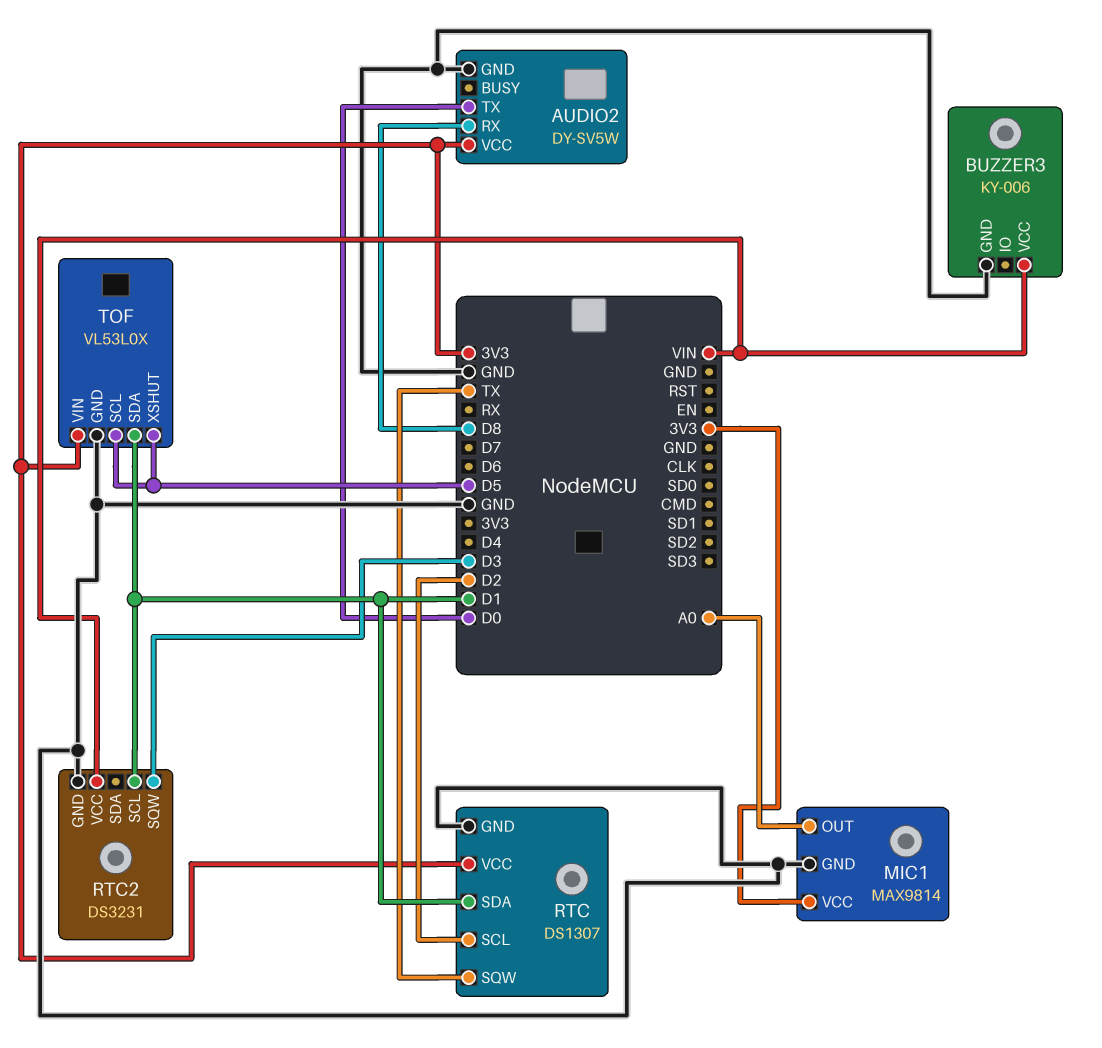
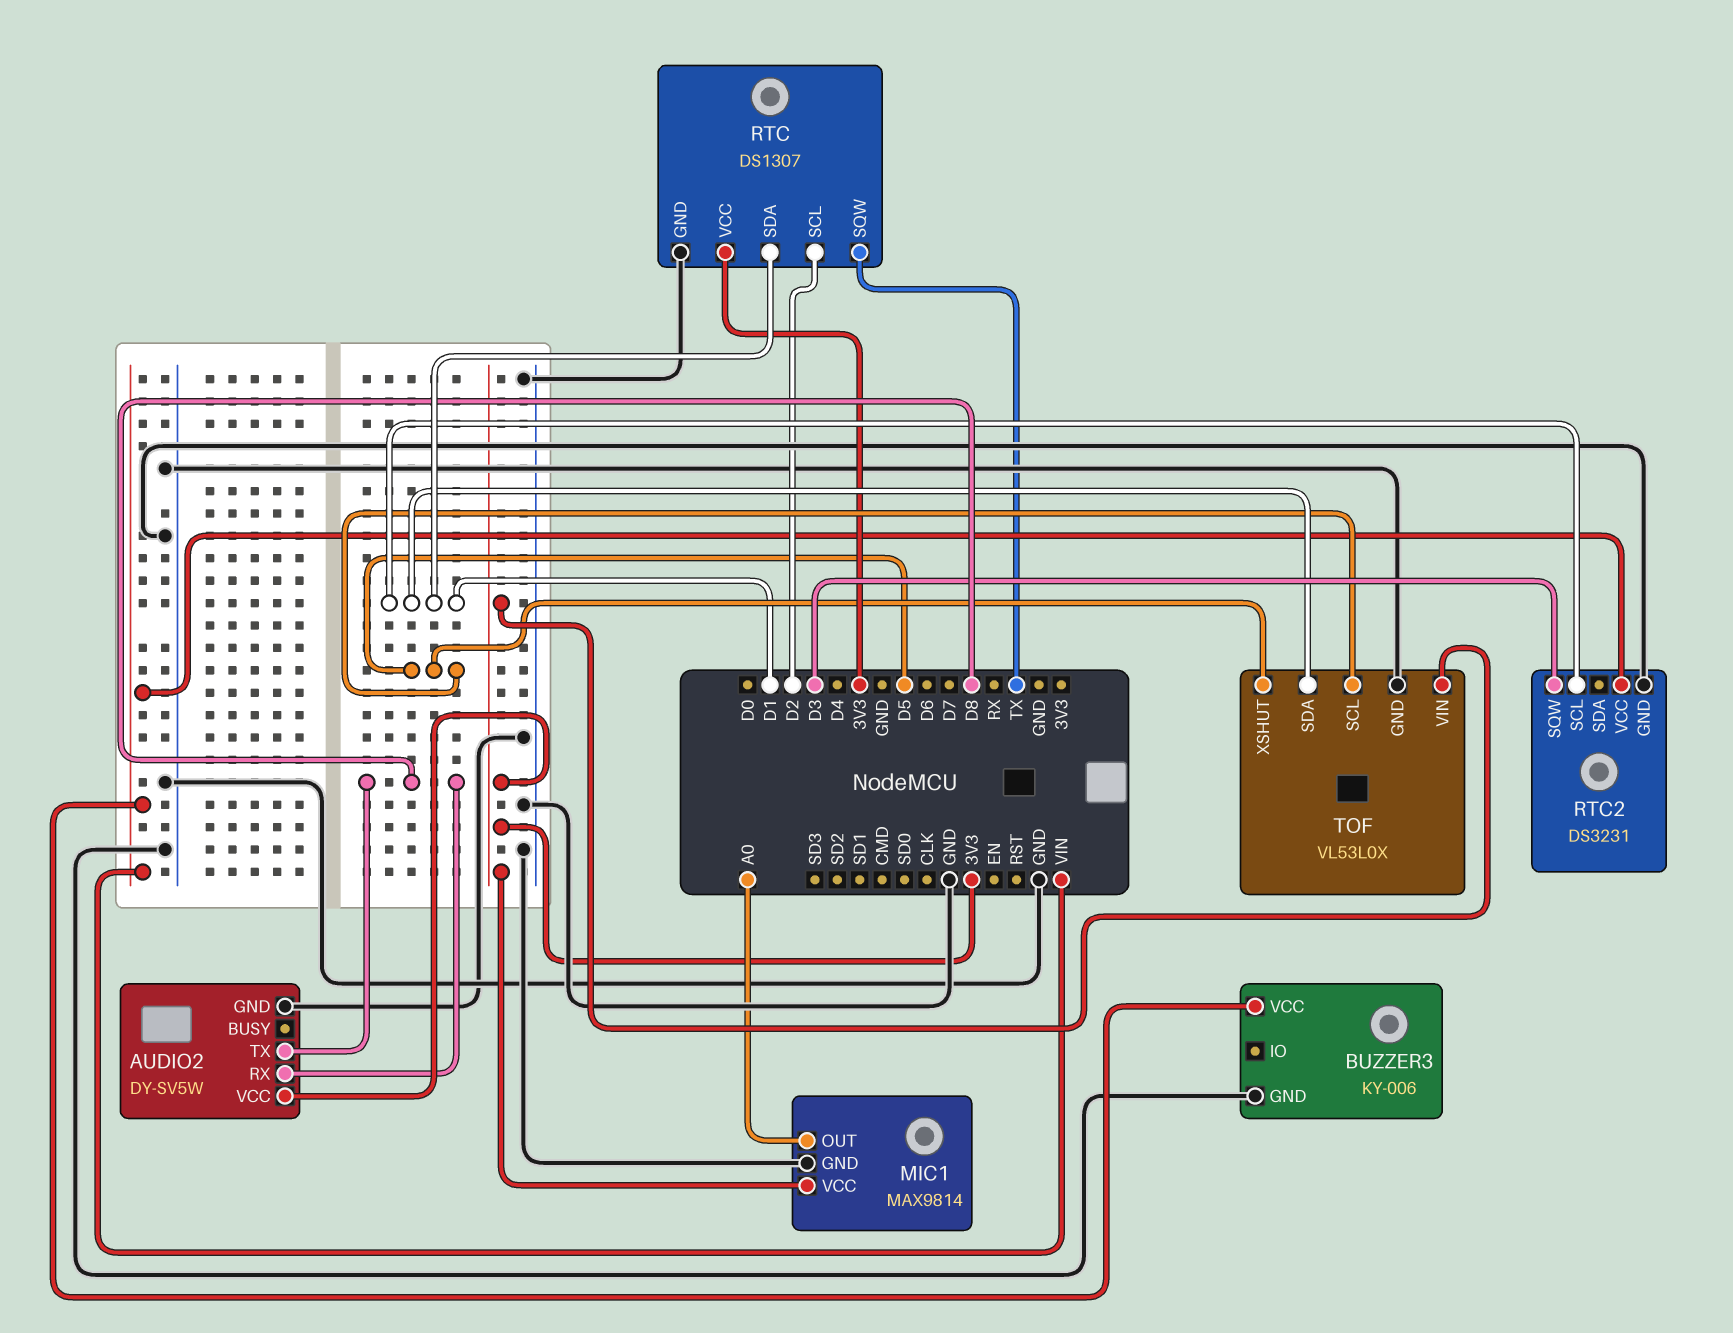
AUDIO2 pin TX: D0 -> D8

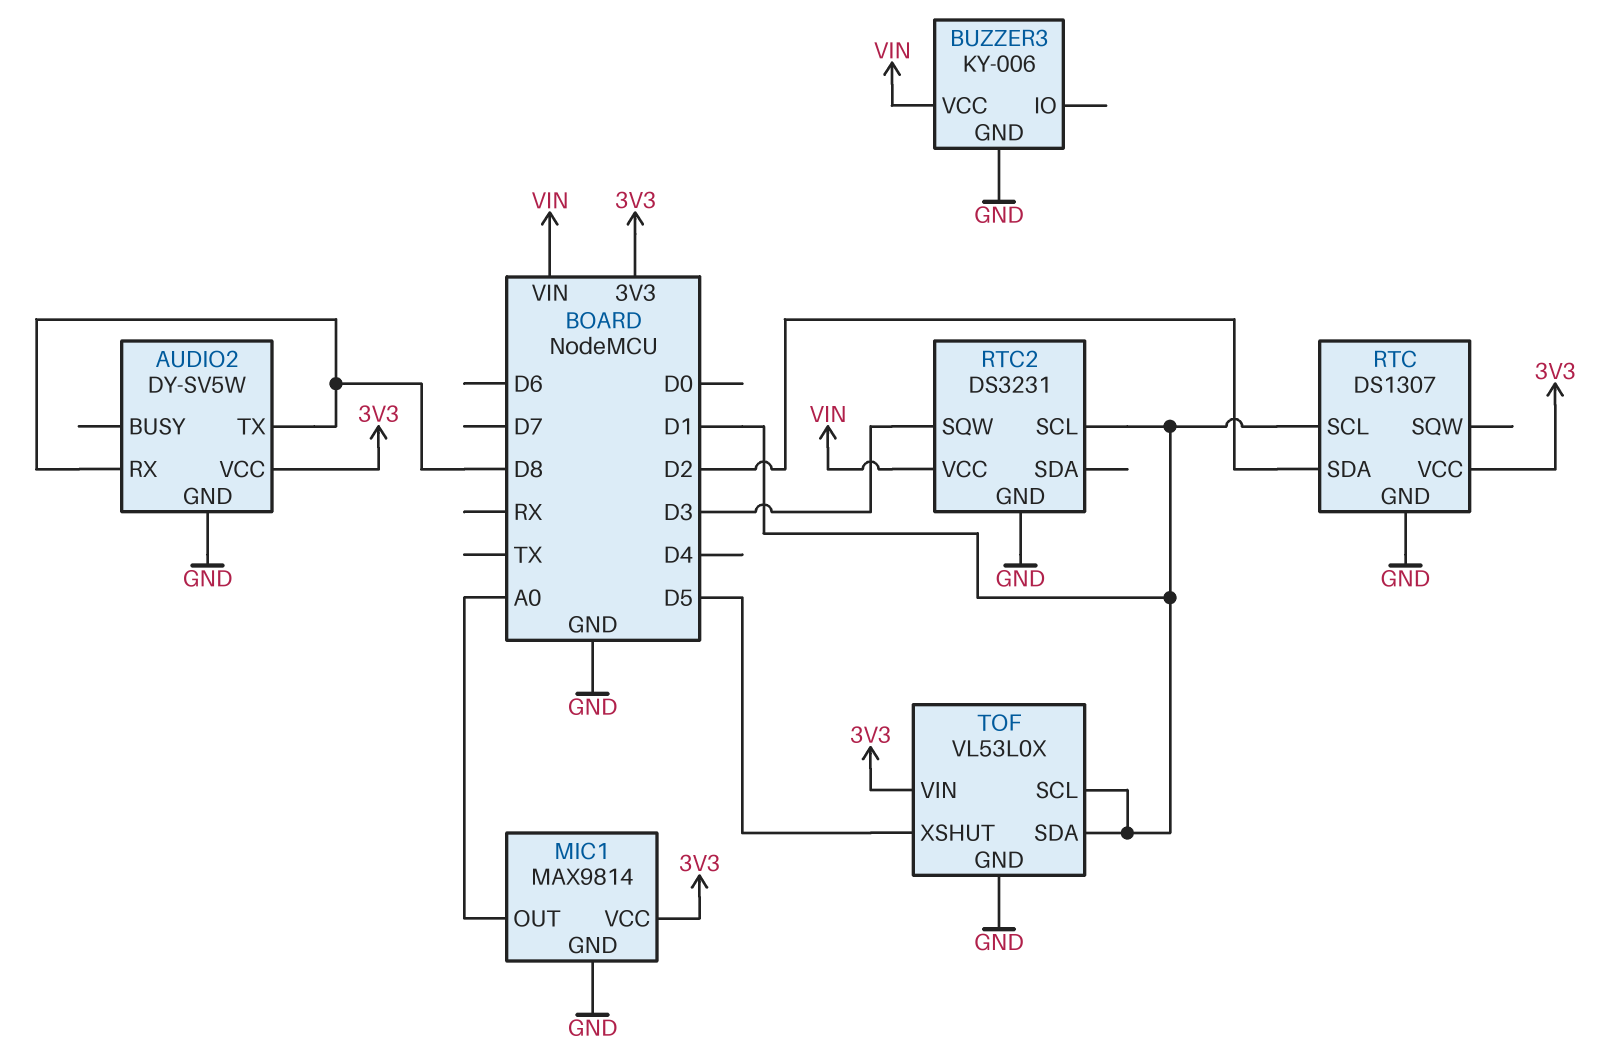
RTC pin SCL: D2 -> D1
RTC pin SDA: D1 -> D2
RTC pin SQW: TX -> none
TOF pin SCL: D5 -> D1

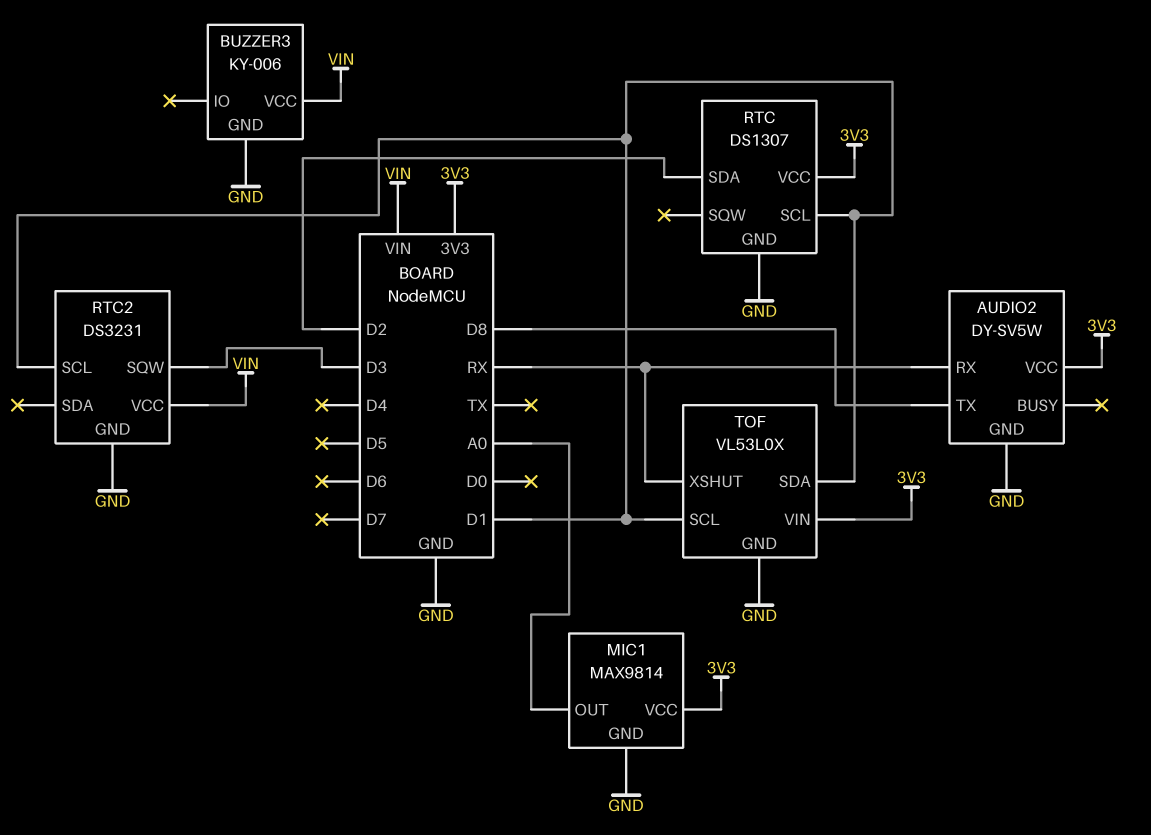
AUDIO2 pin RX: D8 -> RX
TOF pin XSHUT: D5 -> RX

